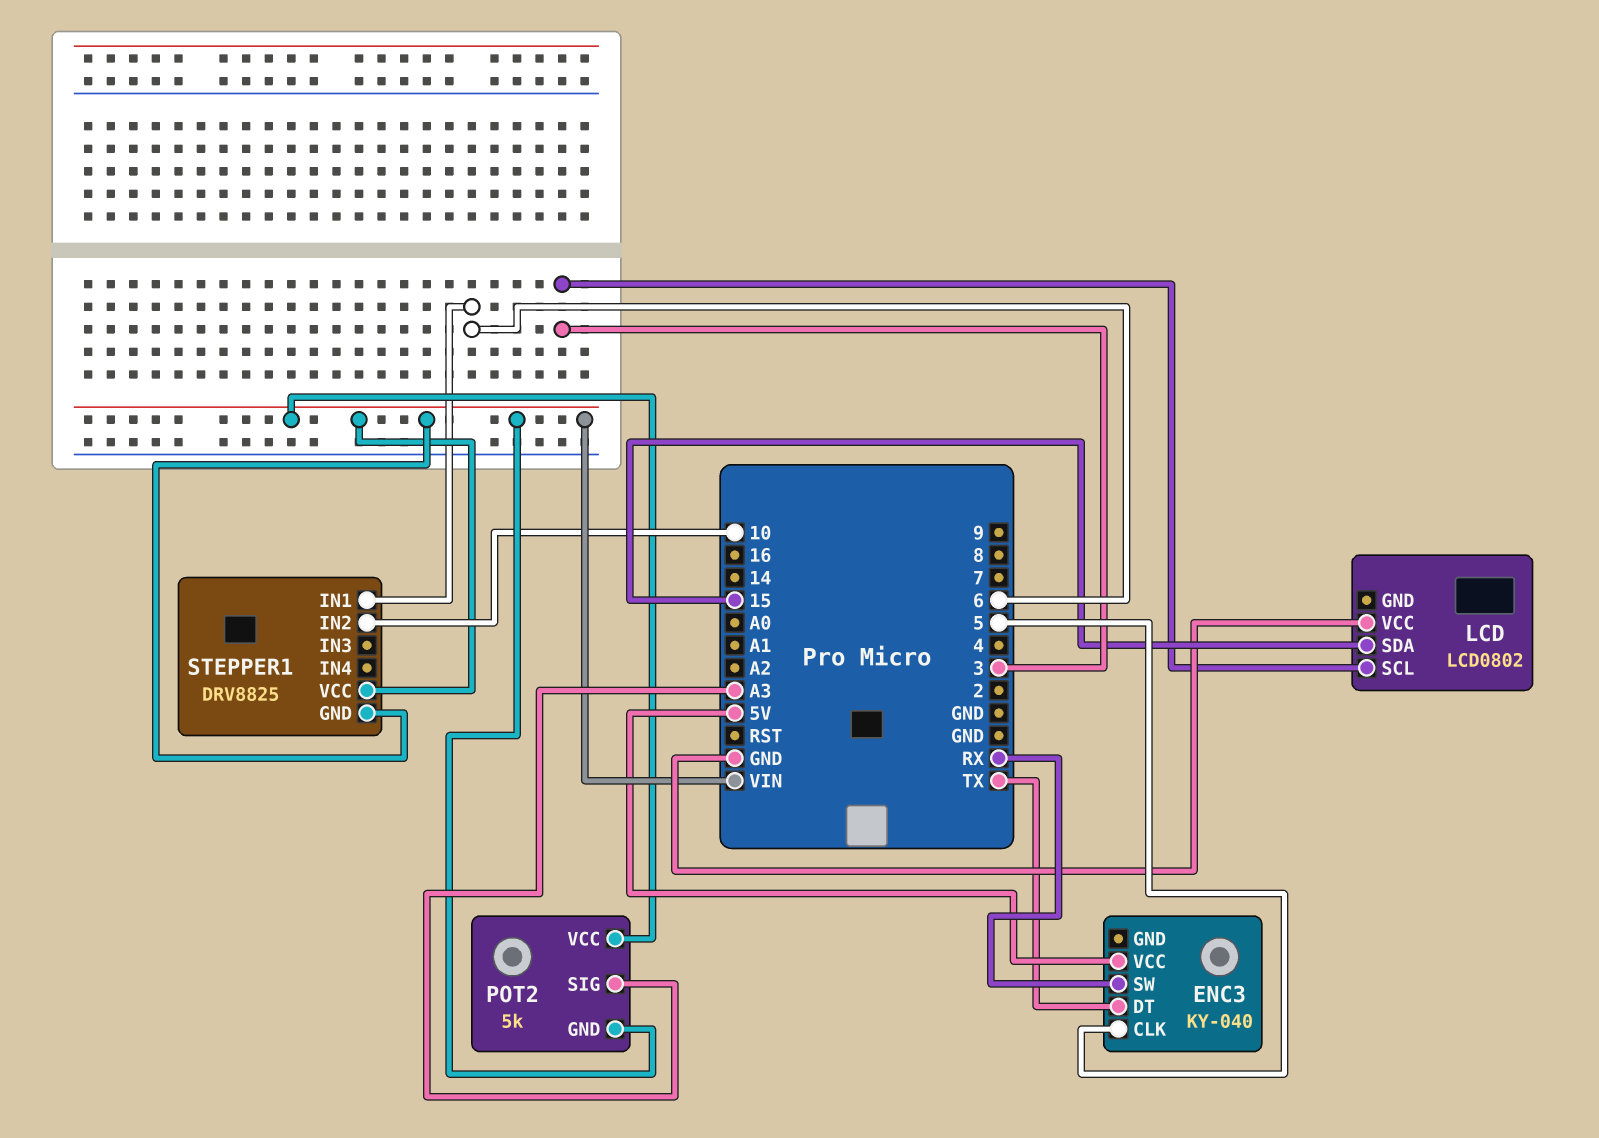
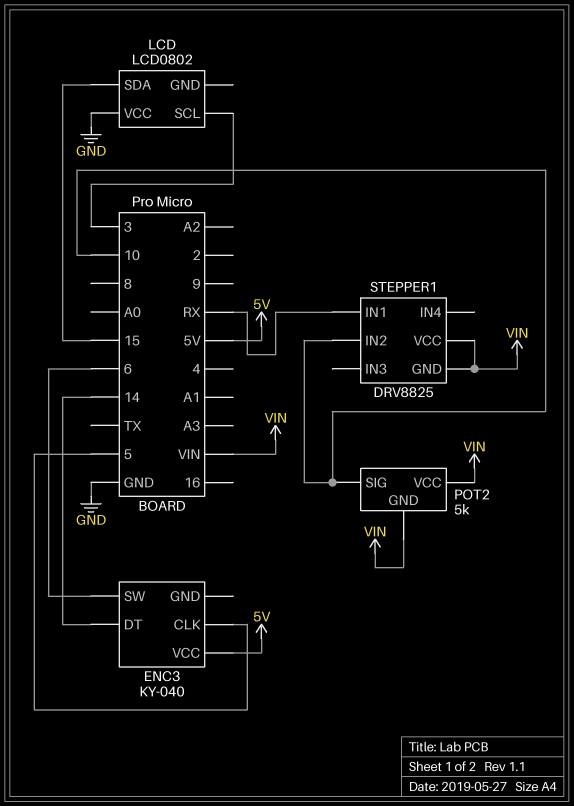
ENC3 pin DT: TX -> 14
ENC3 pin SW: RX -> 6
POT2 pin SIG: A3 -> 10
STEPPER1 pin IN1: 6 -> RX

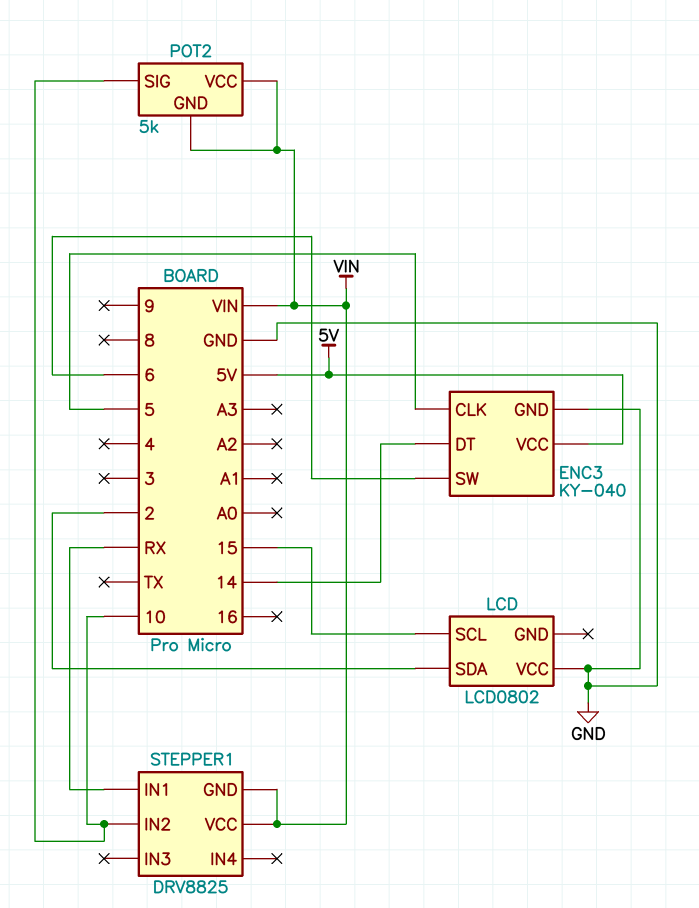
ENC3 pin GND: none -> GND
LCD pin SCL: 3 -> 15
LCD pin SDA: 15 -> 2

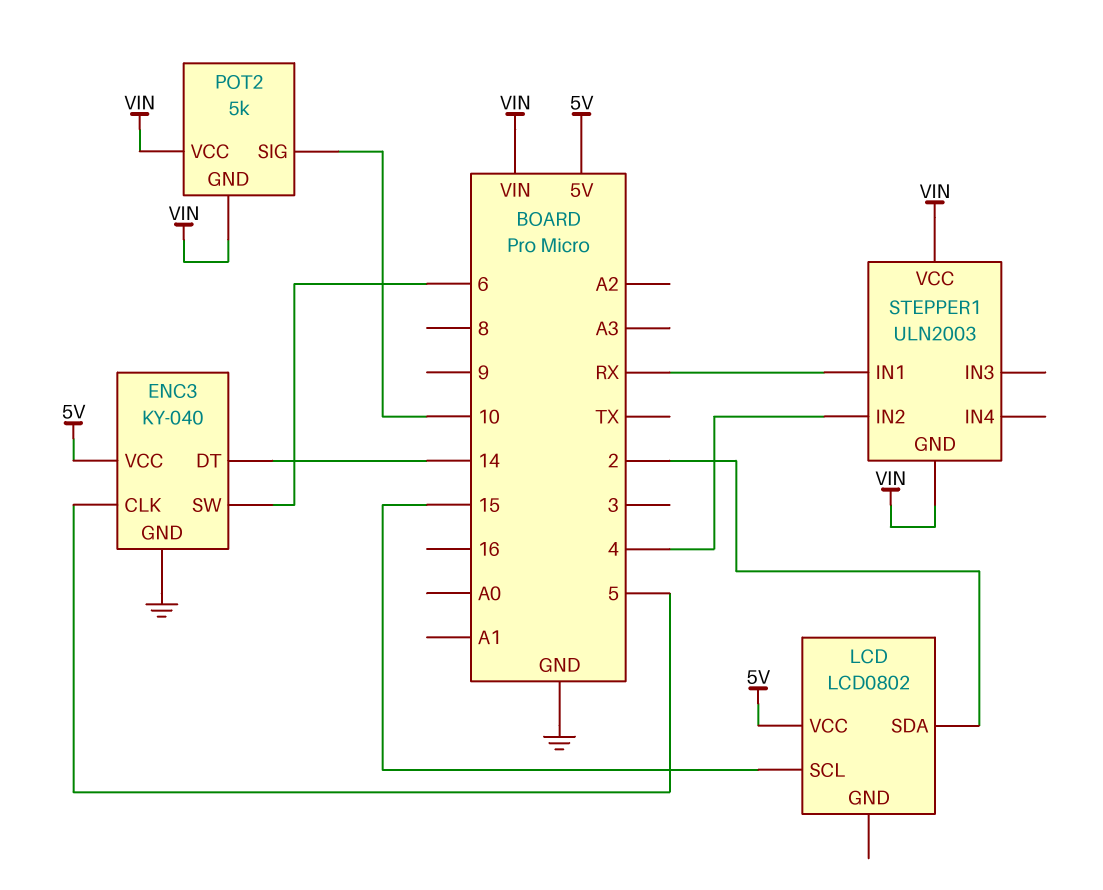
LCD pin VCC: GND -> 5V
STEPPER1: DRV8825 -> ULN2003
STEPPER1 pin IN2: 10 -> 4

